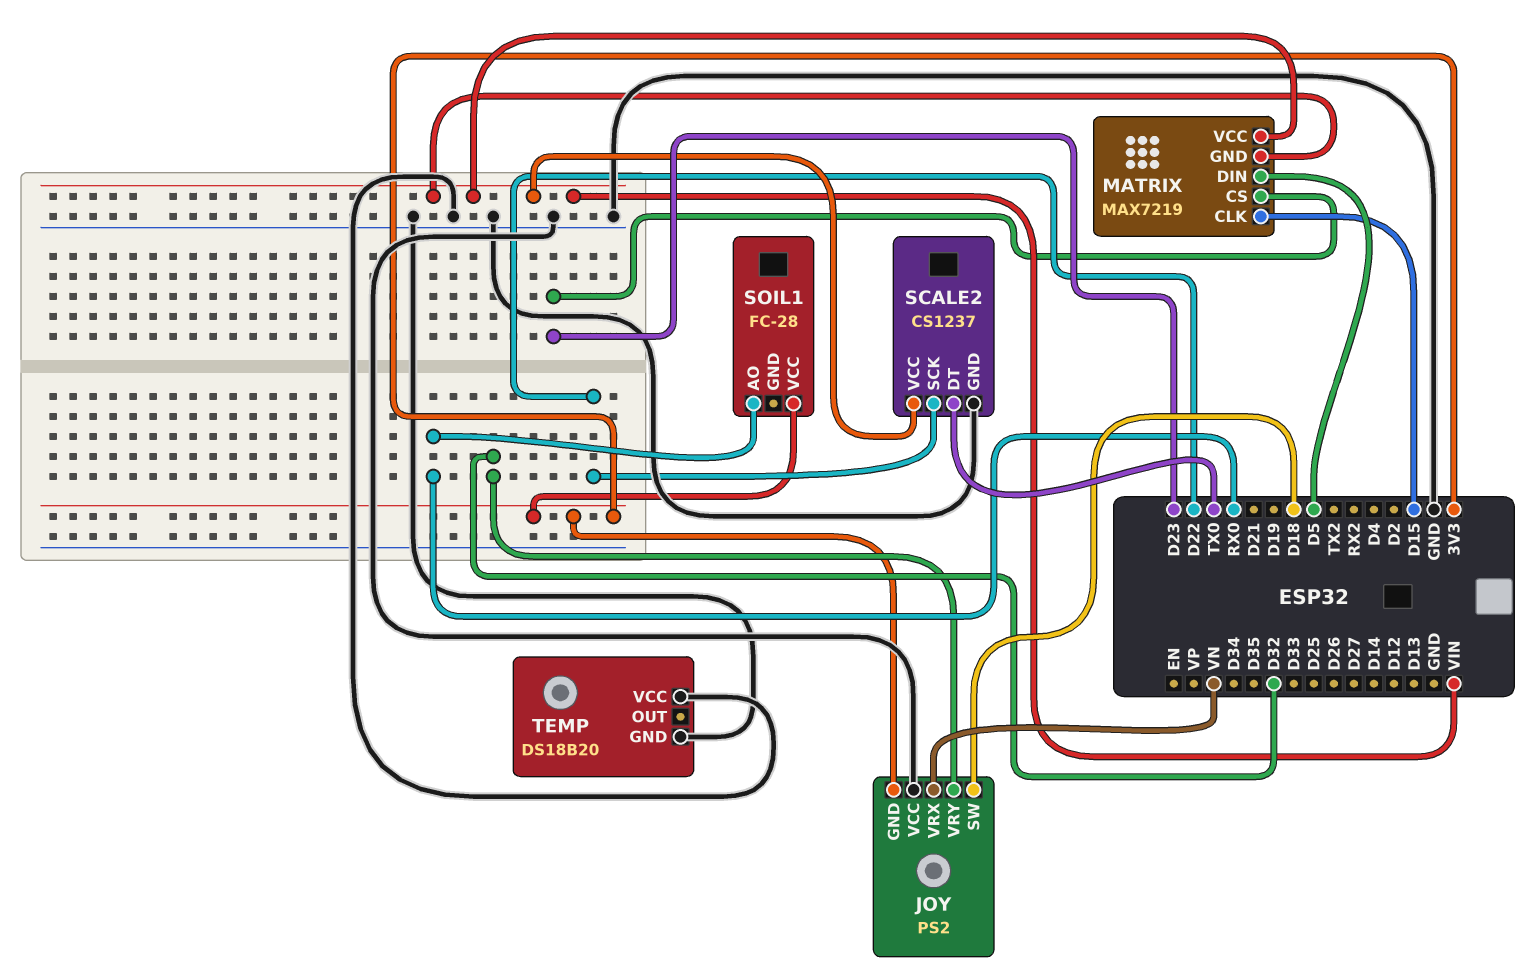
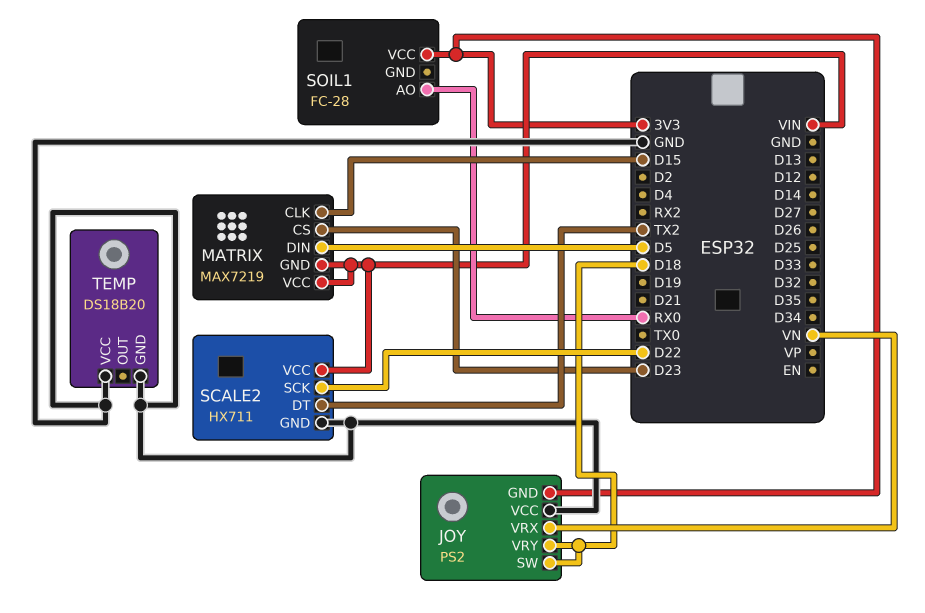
JOY pin VRY: D32 -> D18
SCALE2: CS1237 -> HX711
SCALE2 pin DT: TX0 -> TX2

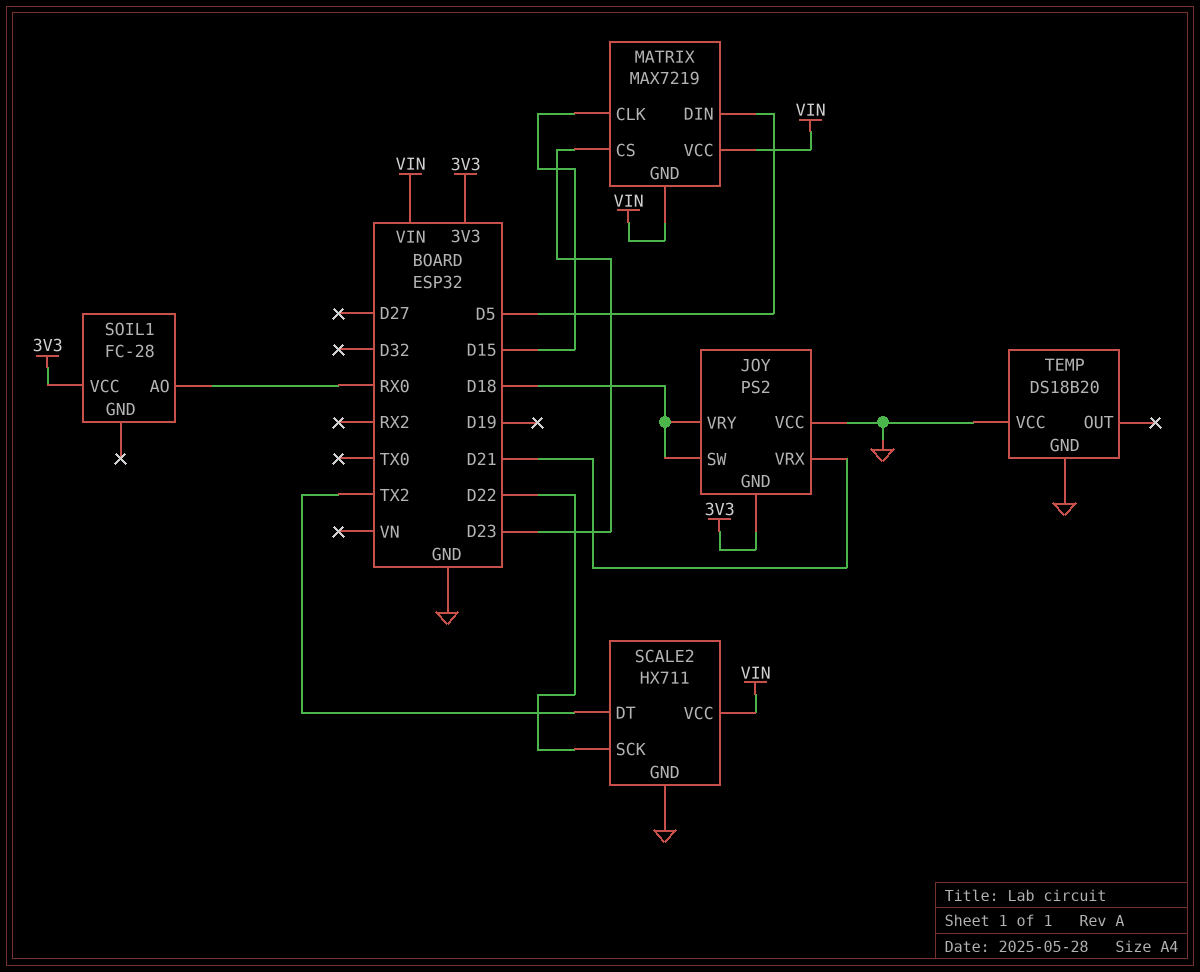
JOY pin VRX: VN -> D21

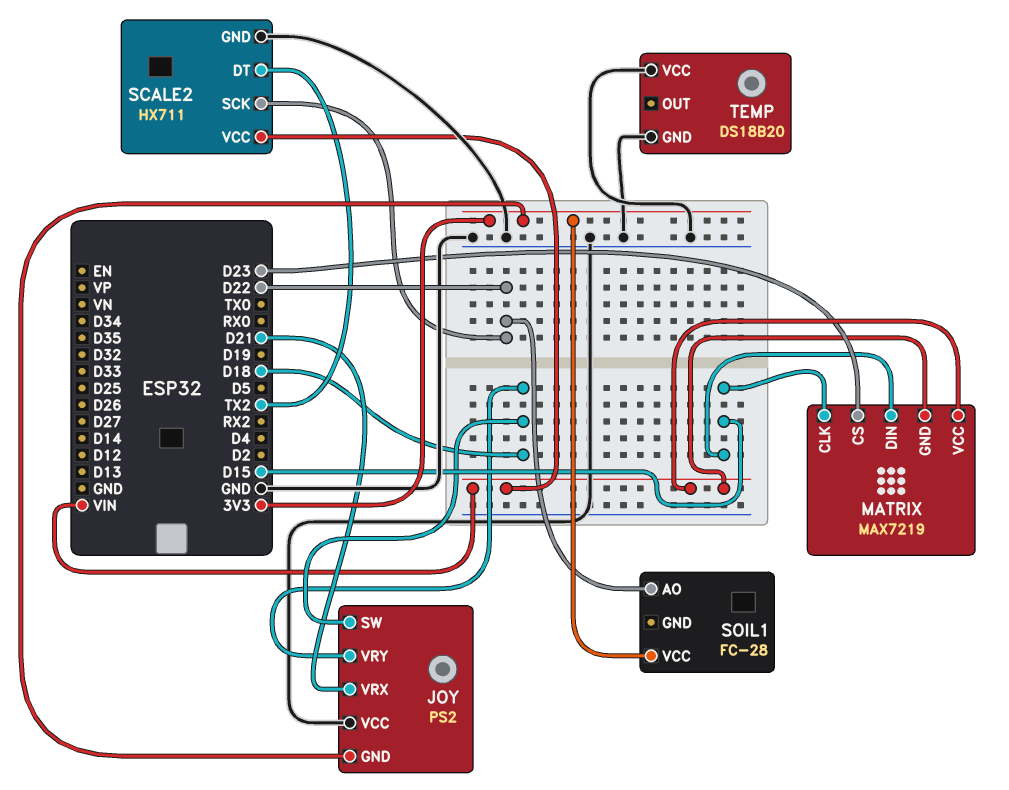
MATRIX pin DIN: D5 -> D15
SOIL1 pin AO: RX0 -> D22

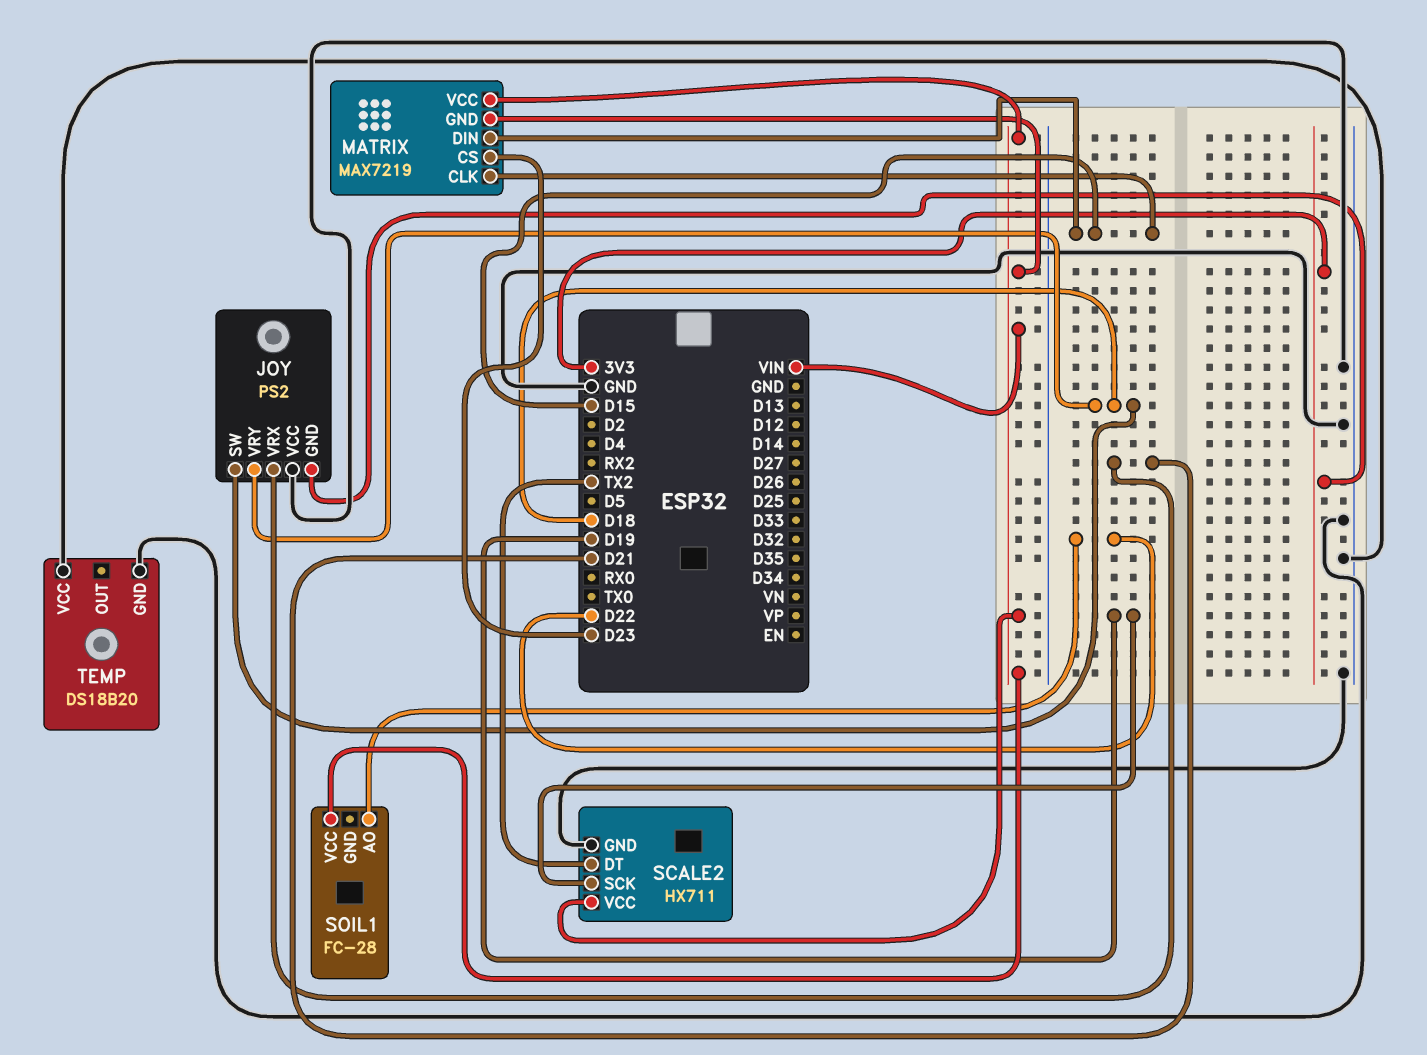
SCALE2 pin SCK: D22 -> D19
SOIL1 pin VCC: 3V3 -> VIN

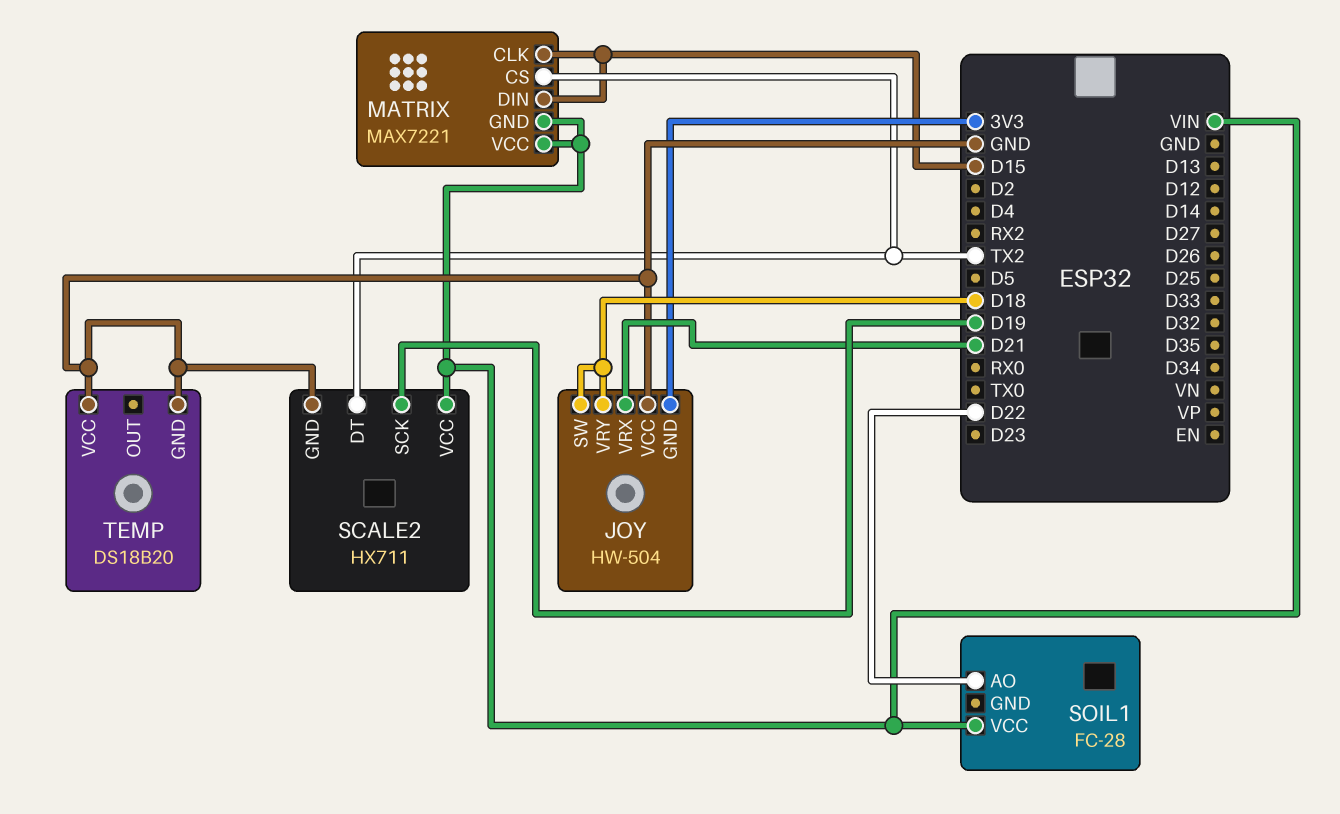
JOY: PS2 -> HW-504
MATRIX: MAX7219 -> MAX7221
MATRIX pin CS: D23 -> TX2

